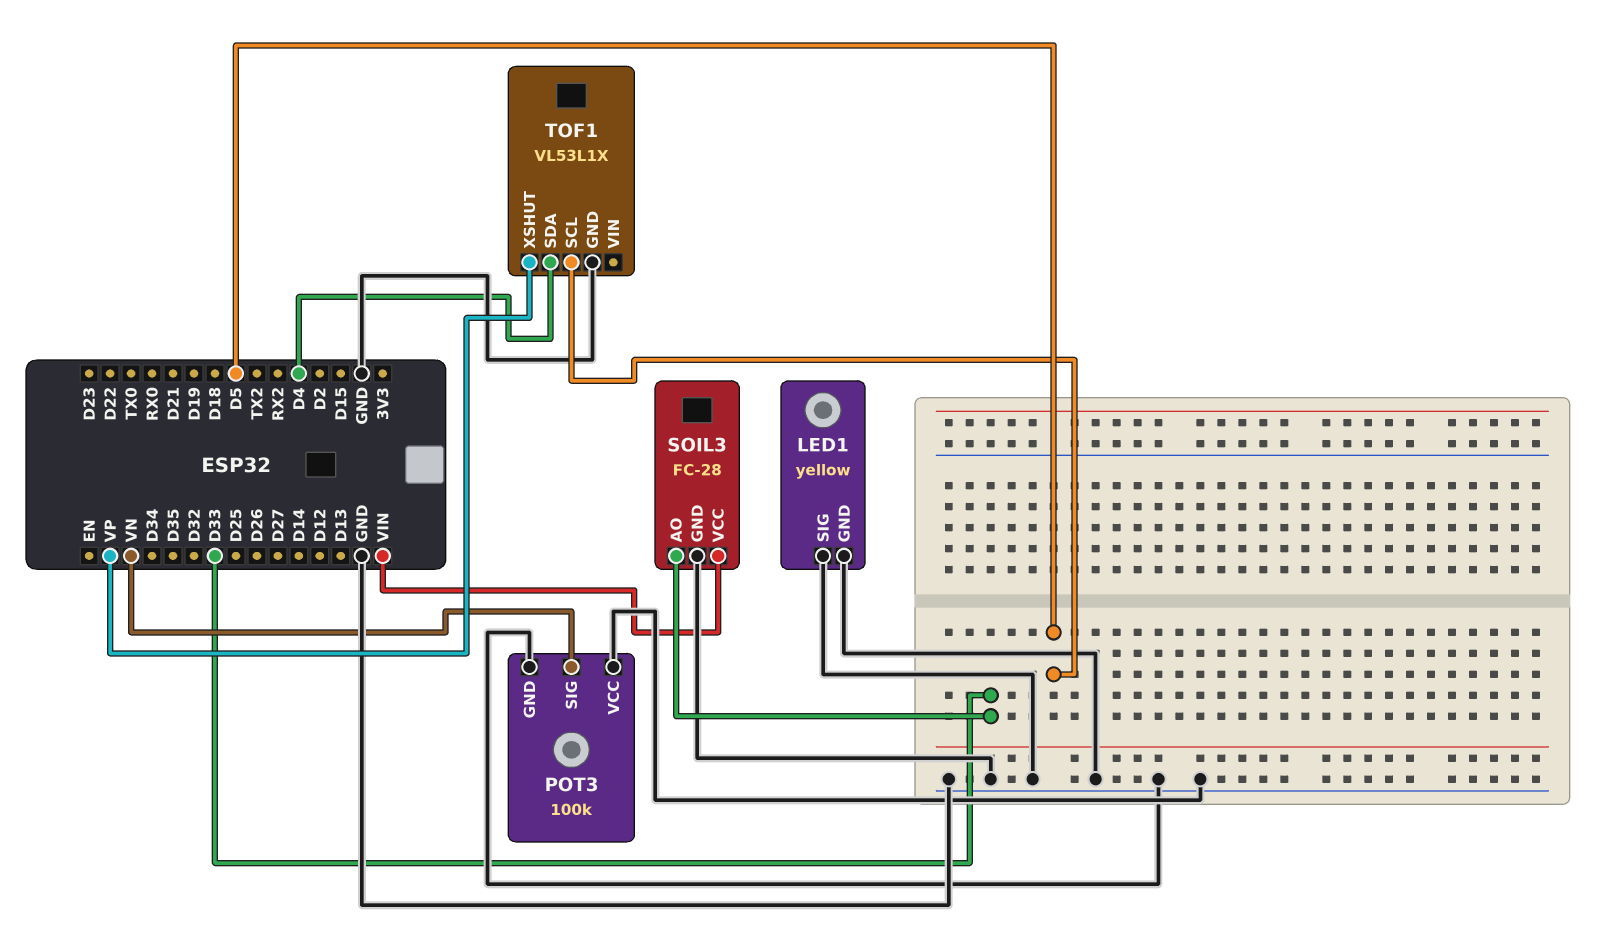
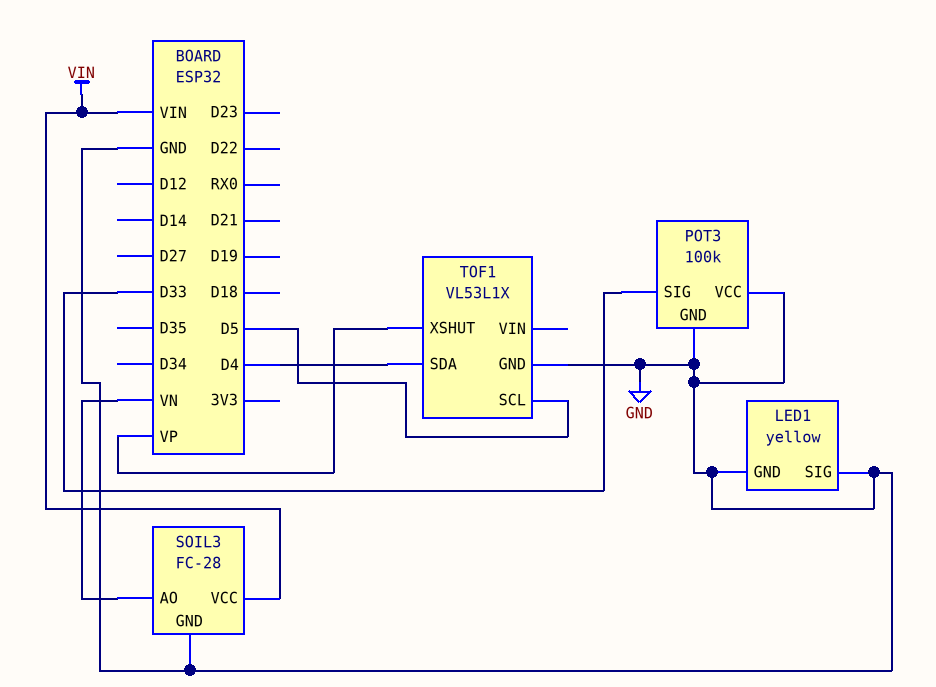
POT3 pin SIG: VN -> D33
SOIL3 pin AO: D33 -> VN

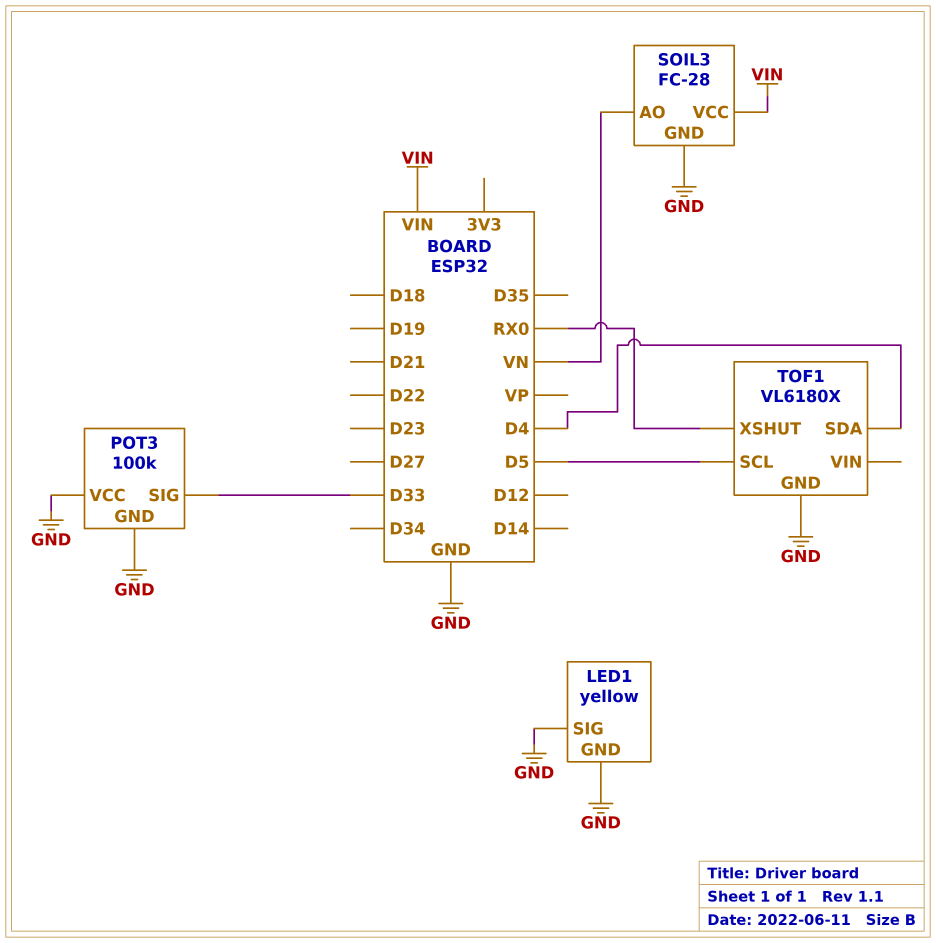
TOF1: VL53L1X -> VL6180X
TOF1 pin XSHUT: VP -> RX0

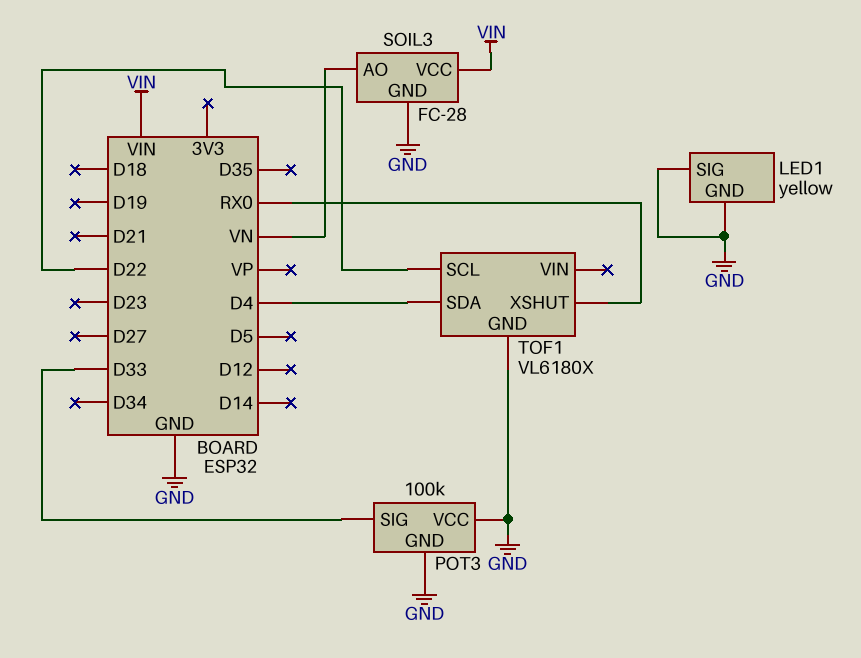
TOF1 pin SCL: D5 -> D22

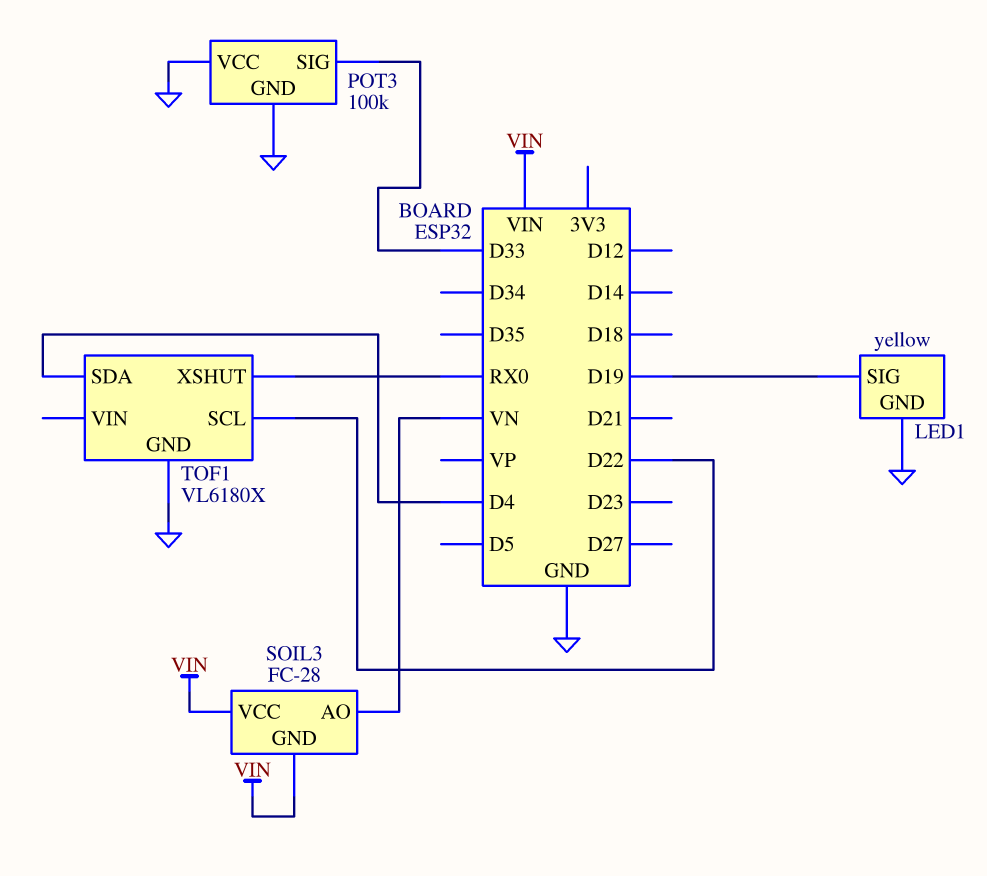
LED1 pin SIG: GND -> D19
SOIL3 pin GND: GND -> VIN

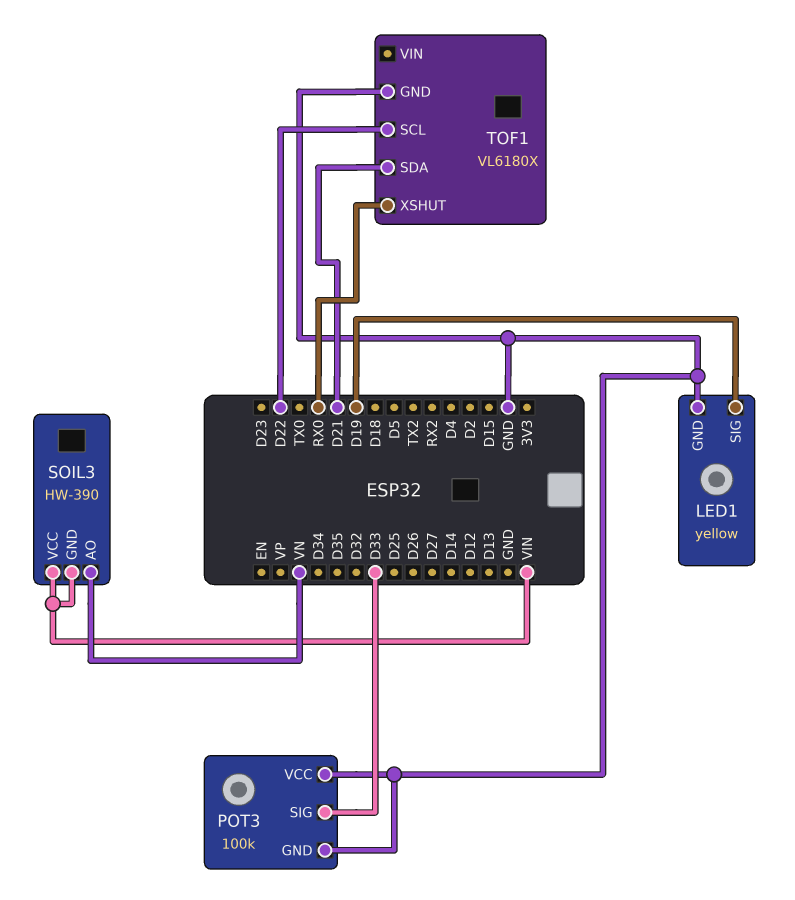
SOIL3: FC-28 -> HW-390
TOF1 pin SDA: D4 -> D21

